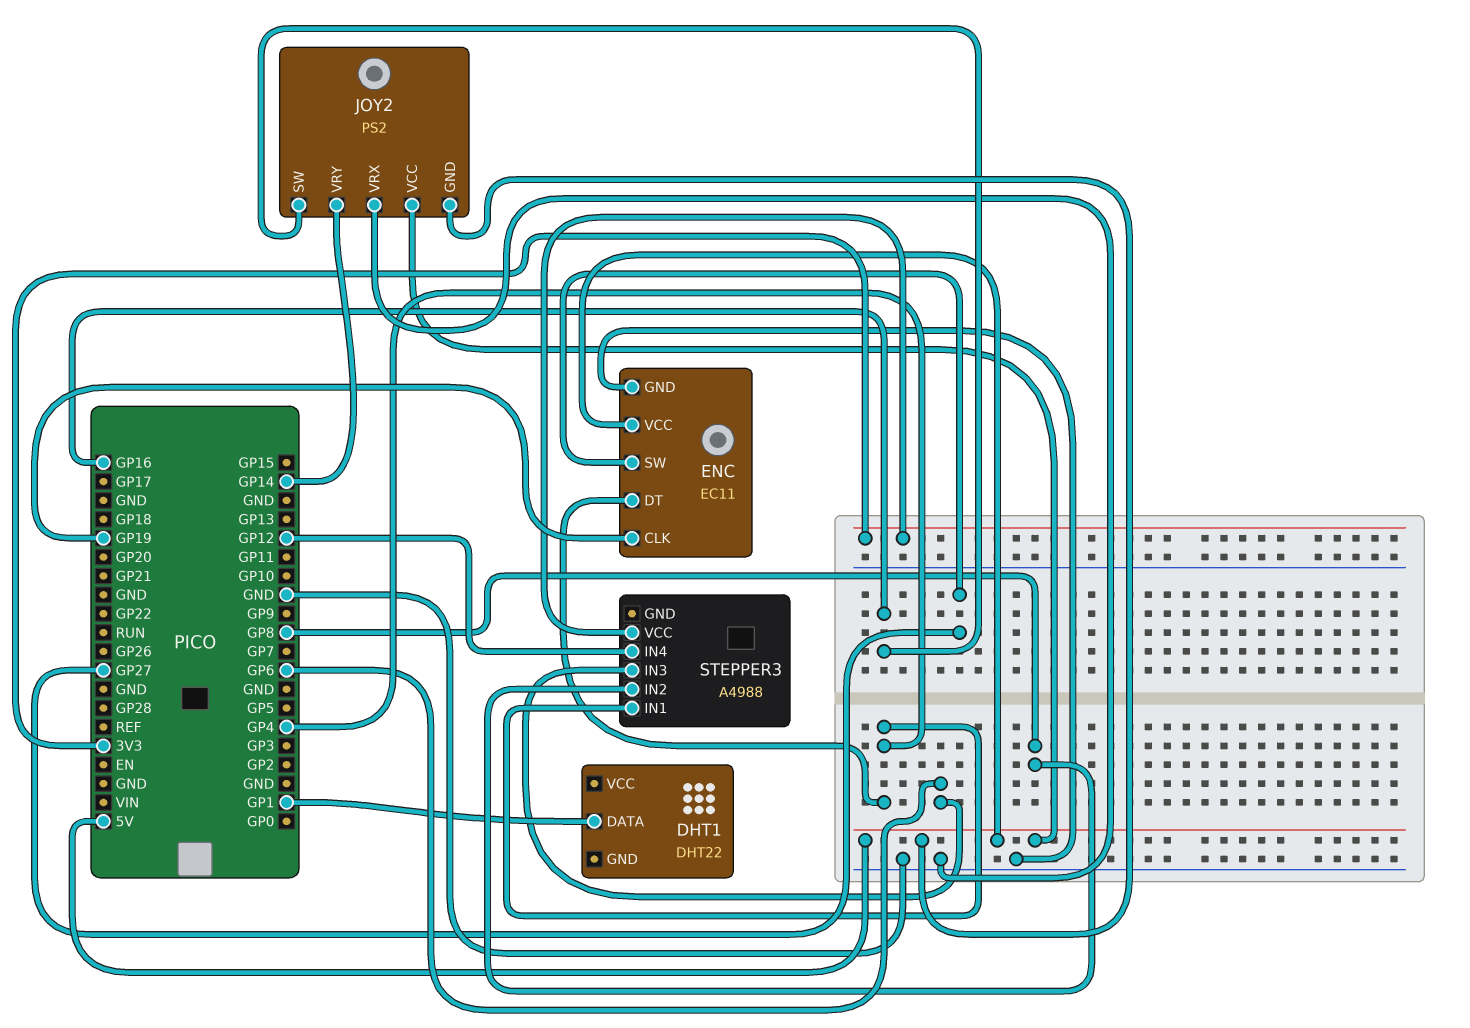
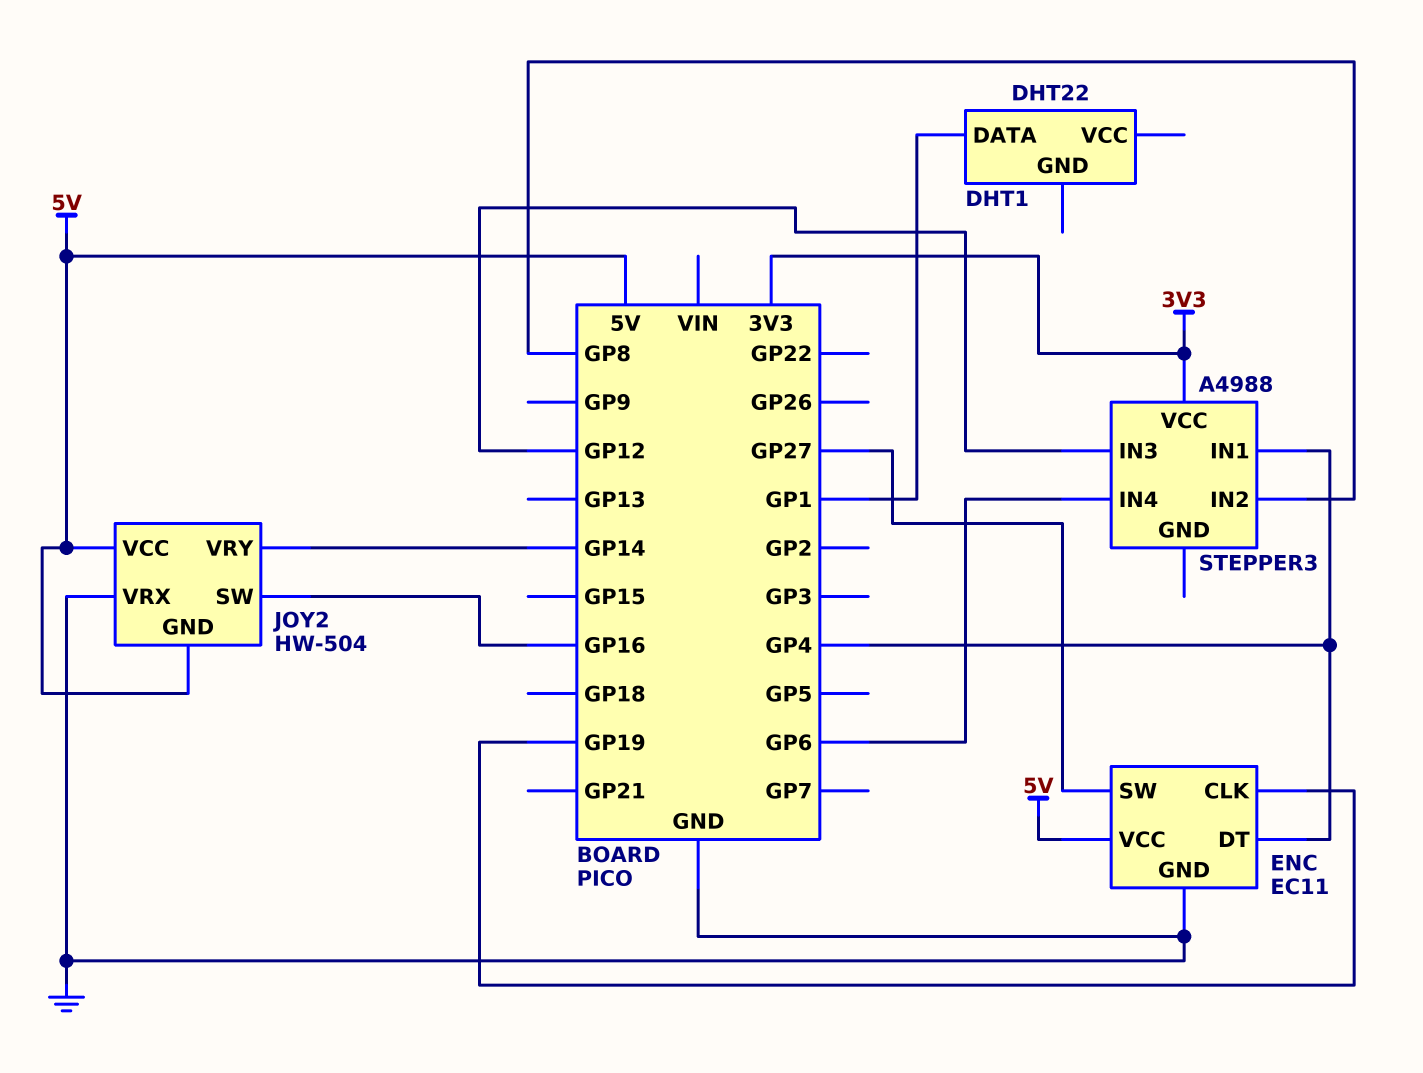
JOY2: PS2 -> HW-504
STEPPER3 pin IN3: GP6 -> GP12
STEPPER3 pin IN4: GP12 -> GP6

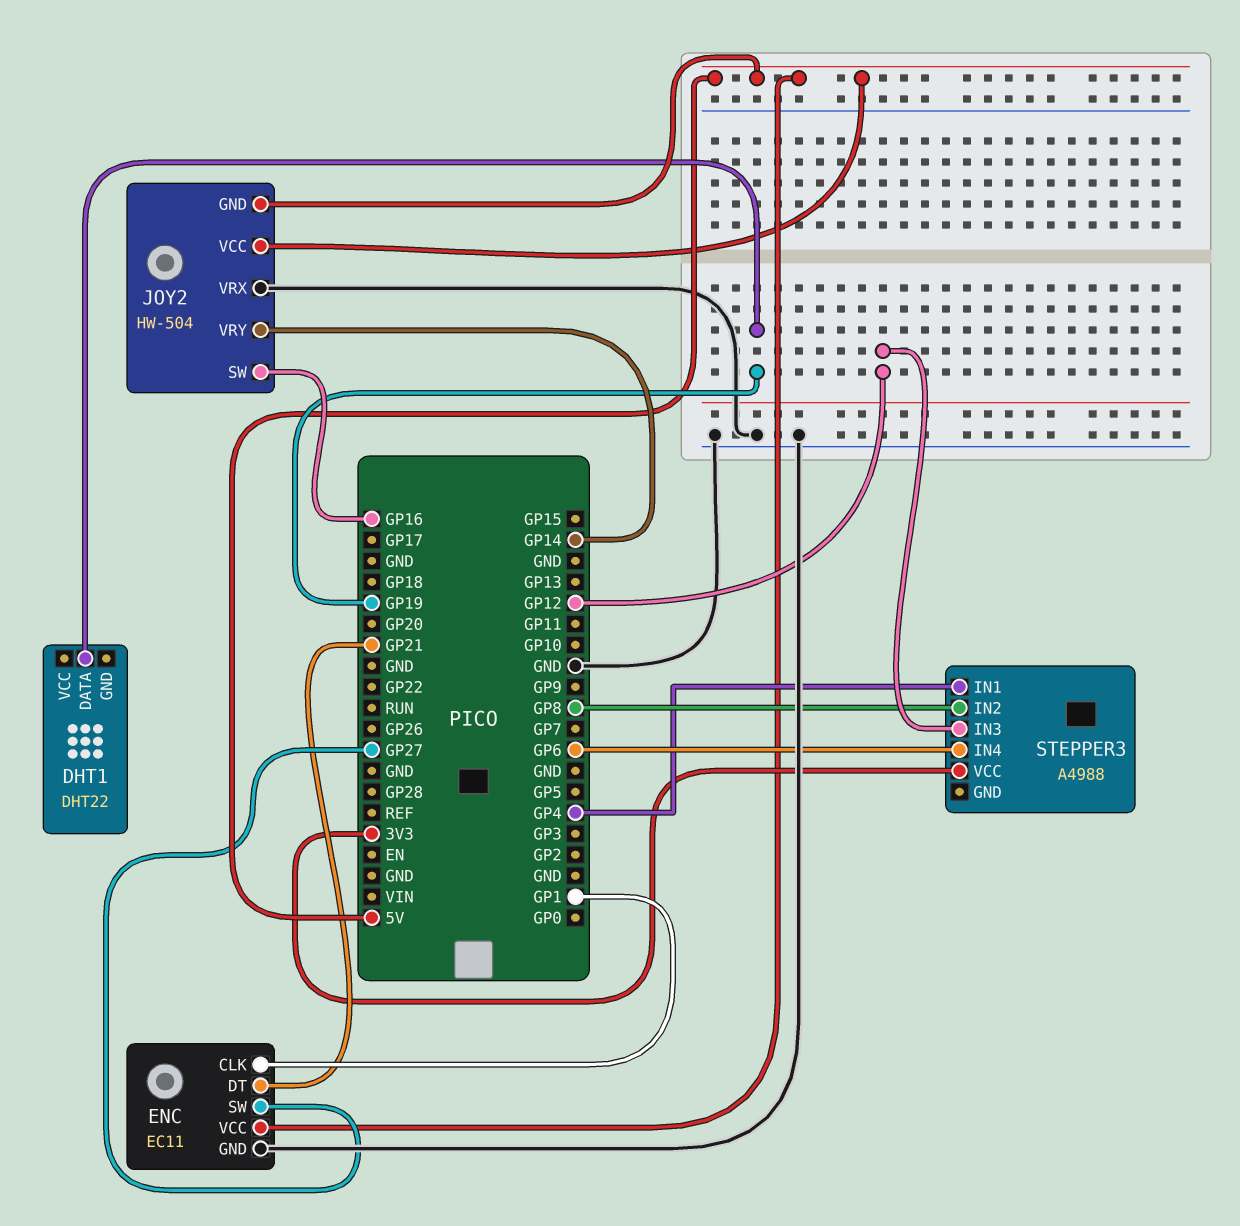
DHT1 pin DATA: GP1 -> GP19
ENC pin CLK: GP19 -> GP1
ENC pin DT: GP4 -> GP21

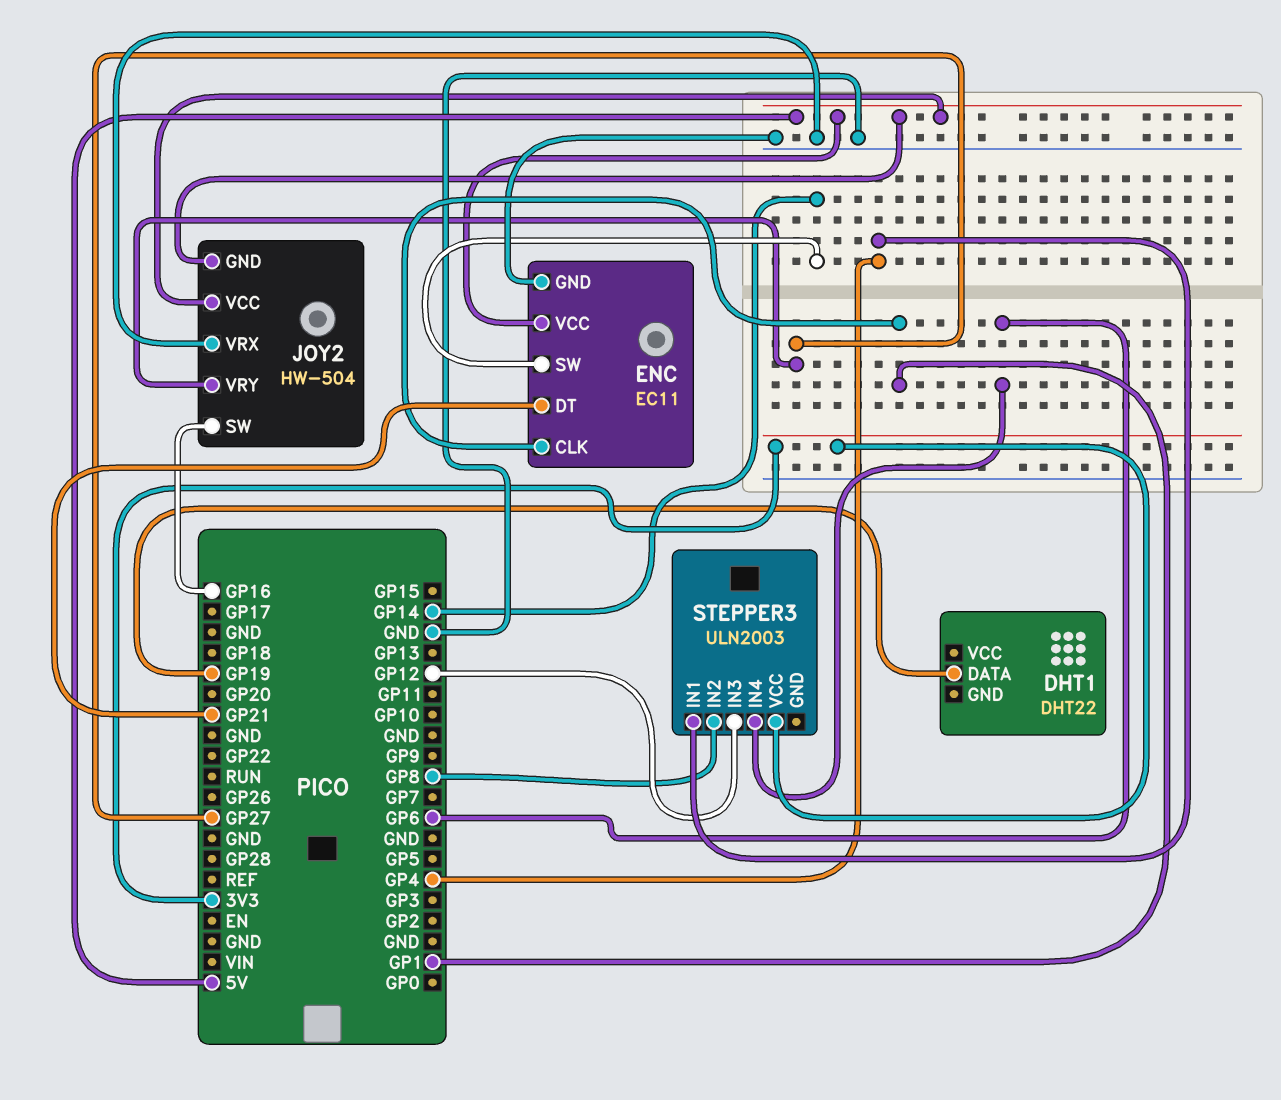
ENC pin SW: GP27 -> GP14
JOY2 pin VRY: GP14 -> GP27
STEPPER3: A4988 -> ULN2003

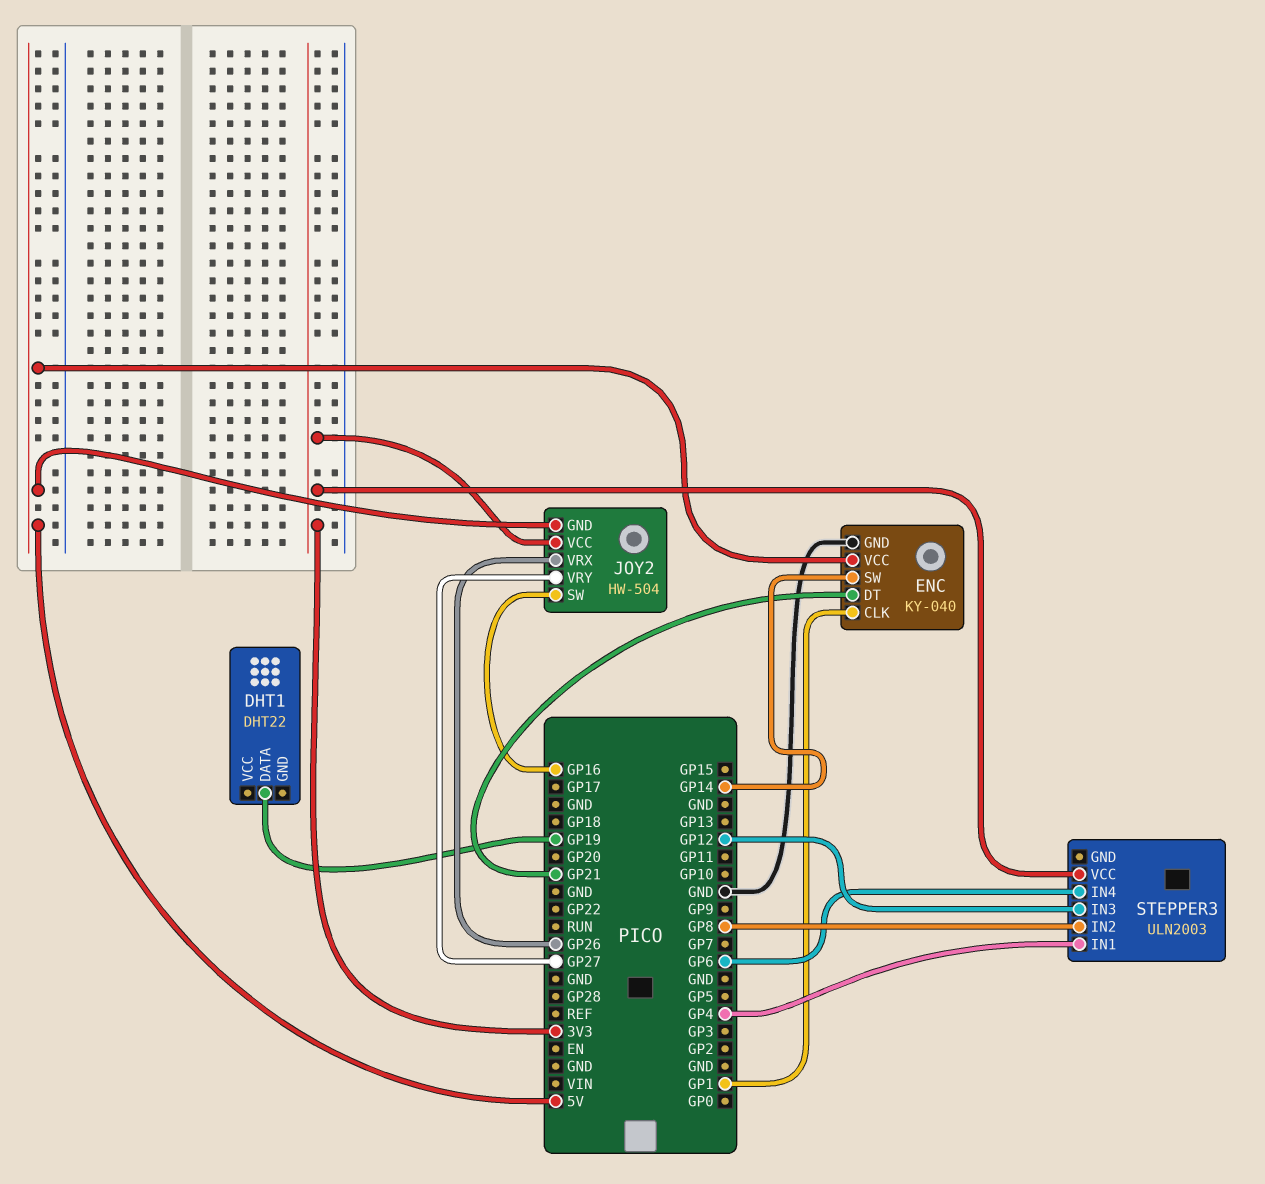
ENC: EC11 -> KY-040
JOY2 pin VCC: 5V -> 3V3
JOY2 pin VRX: GND -> GP26

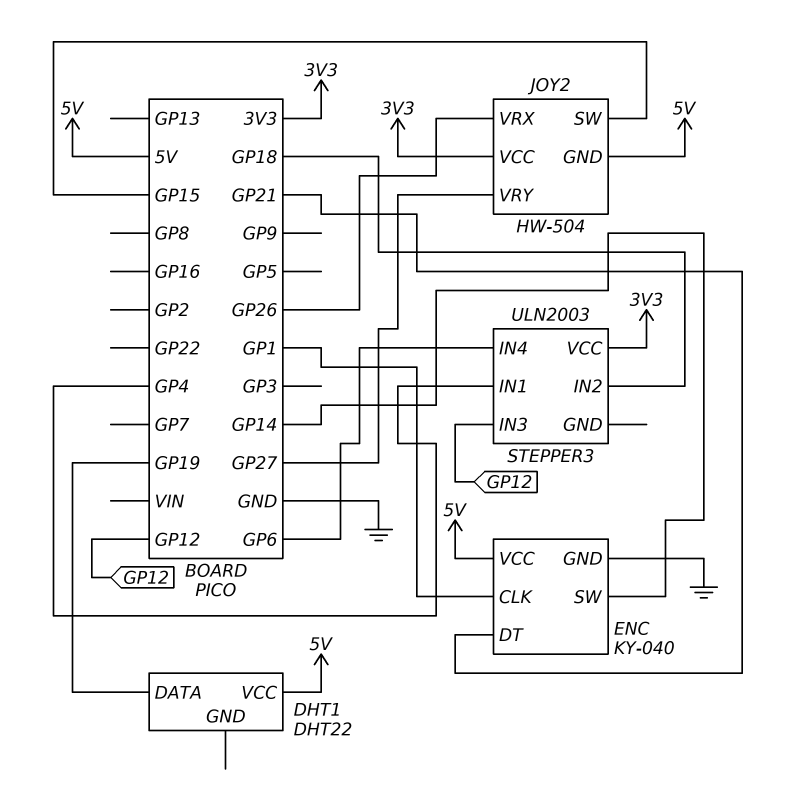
DHT1 pin VCC: none -> 5V
JOY2 pin SW: GP16 -> GP15
STEPPER3 pin IN2: GP8 -> GP18

